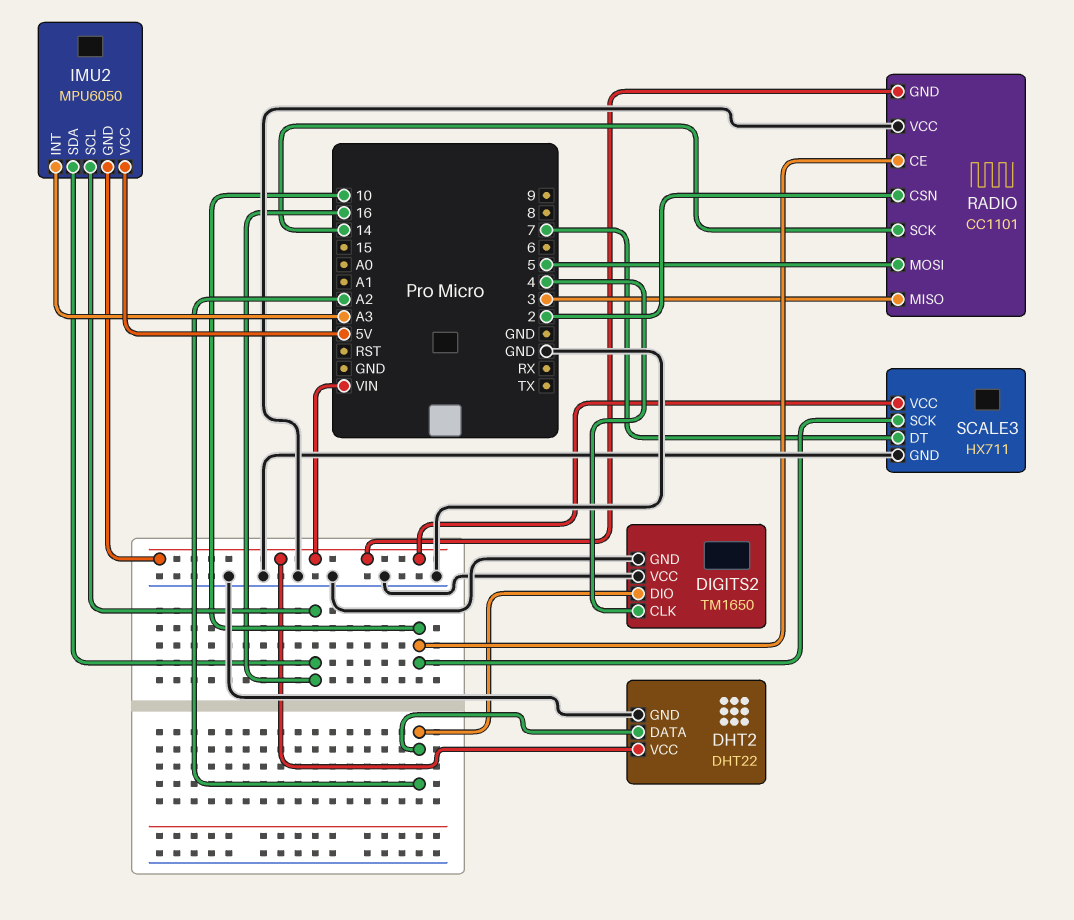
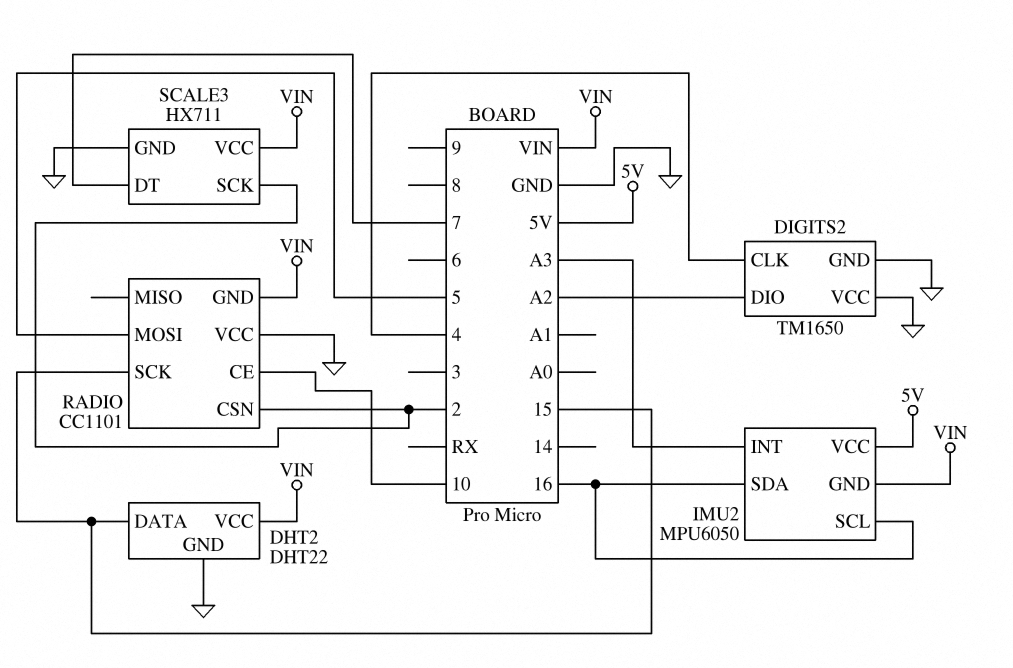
DHT2 pin DATA: A2 -> 15
RADIO pin MISO: 3 -> none
RADIO pin SCK: 14 -> 15
SCALE3 pin SCK: 10 -> 2

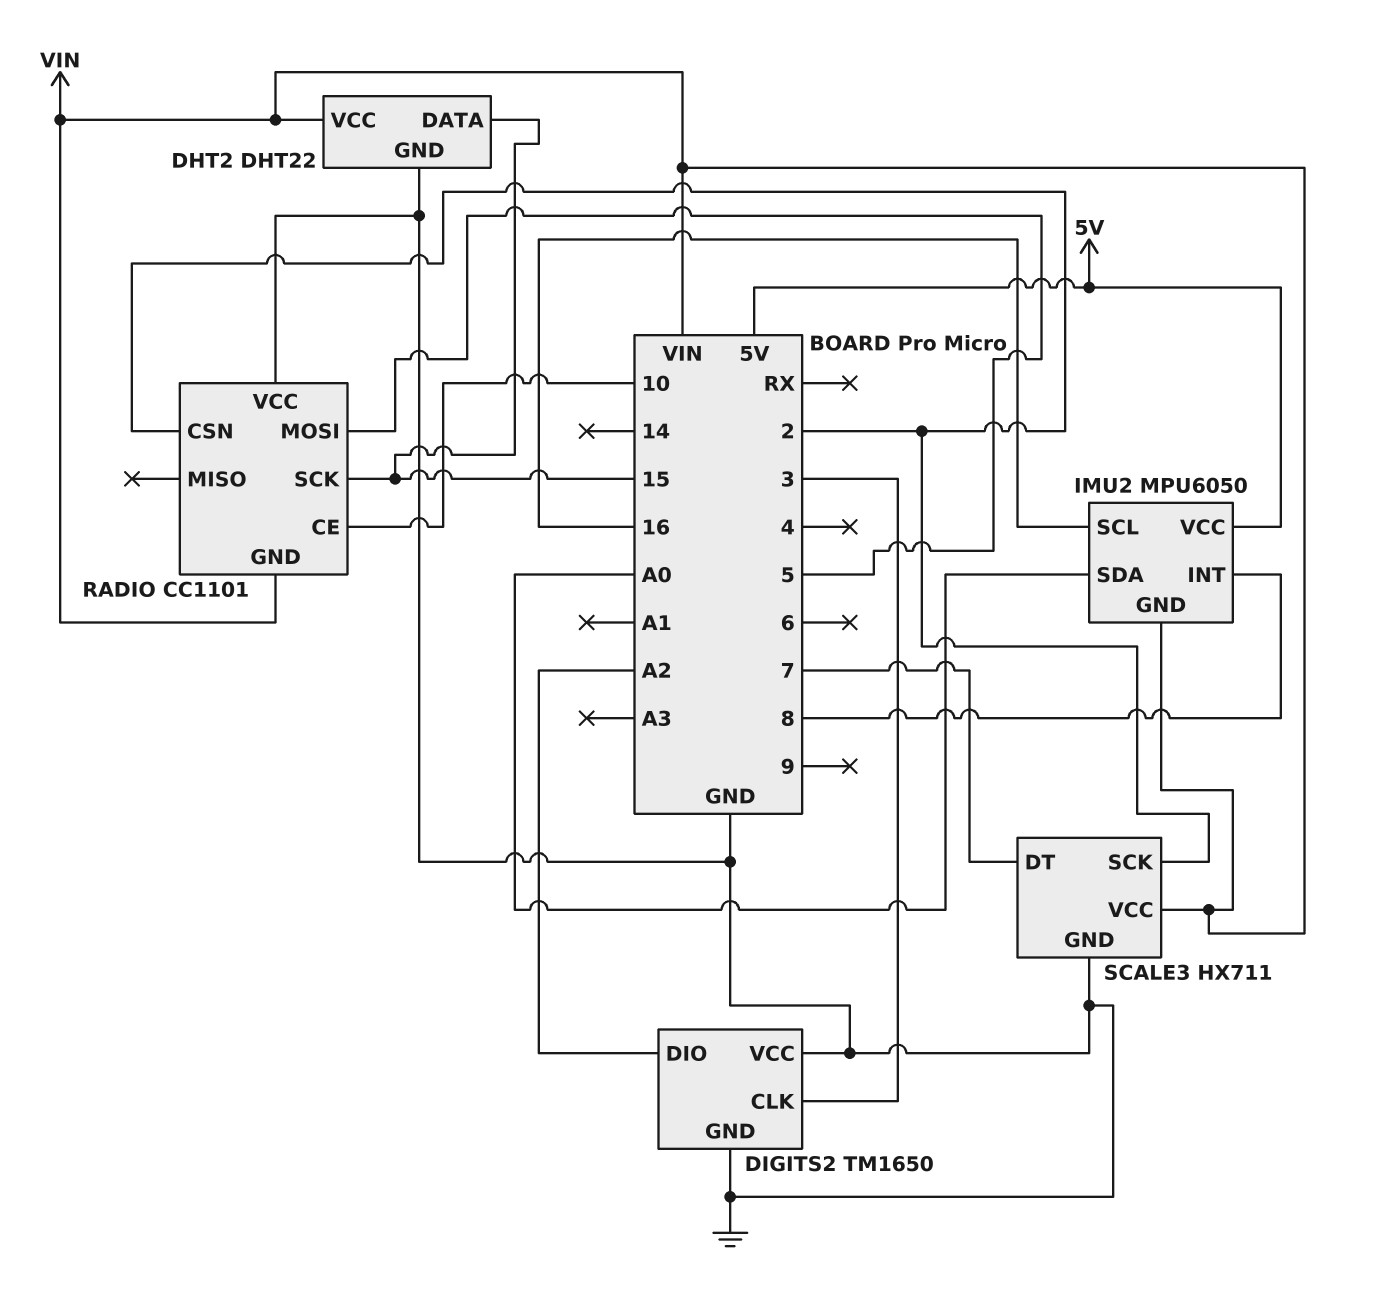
DIGITS2 pin CLK: 4 -> 3
IMU2 pin INT: A3 -> 8
IMU2 pin SDA: 16 -> A0

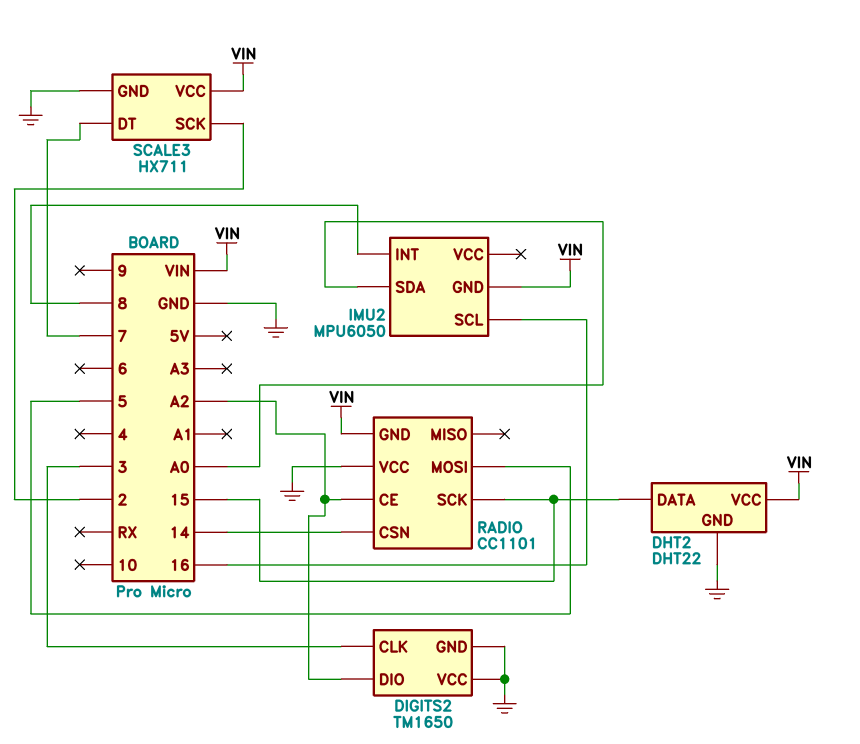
IMU2 pin VCC: 5V -> none
RADIO pin CE: 10 -> A2
RADIO pin CSN: 2 -> 14

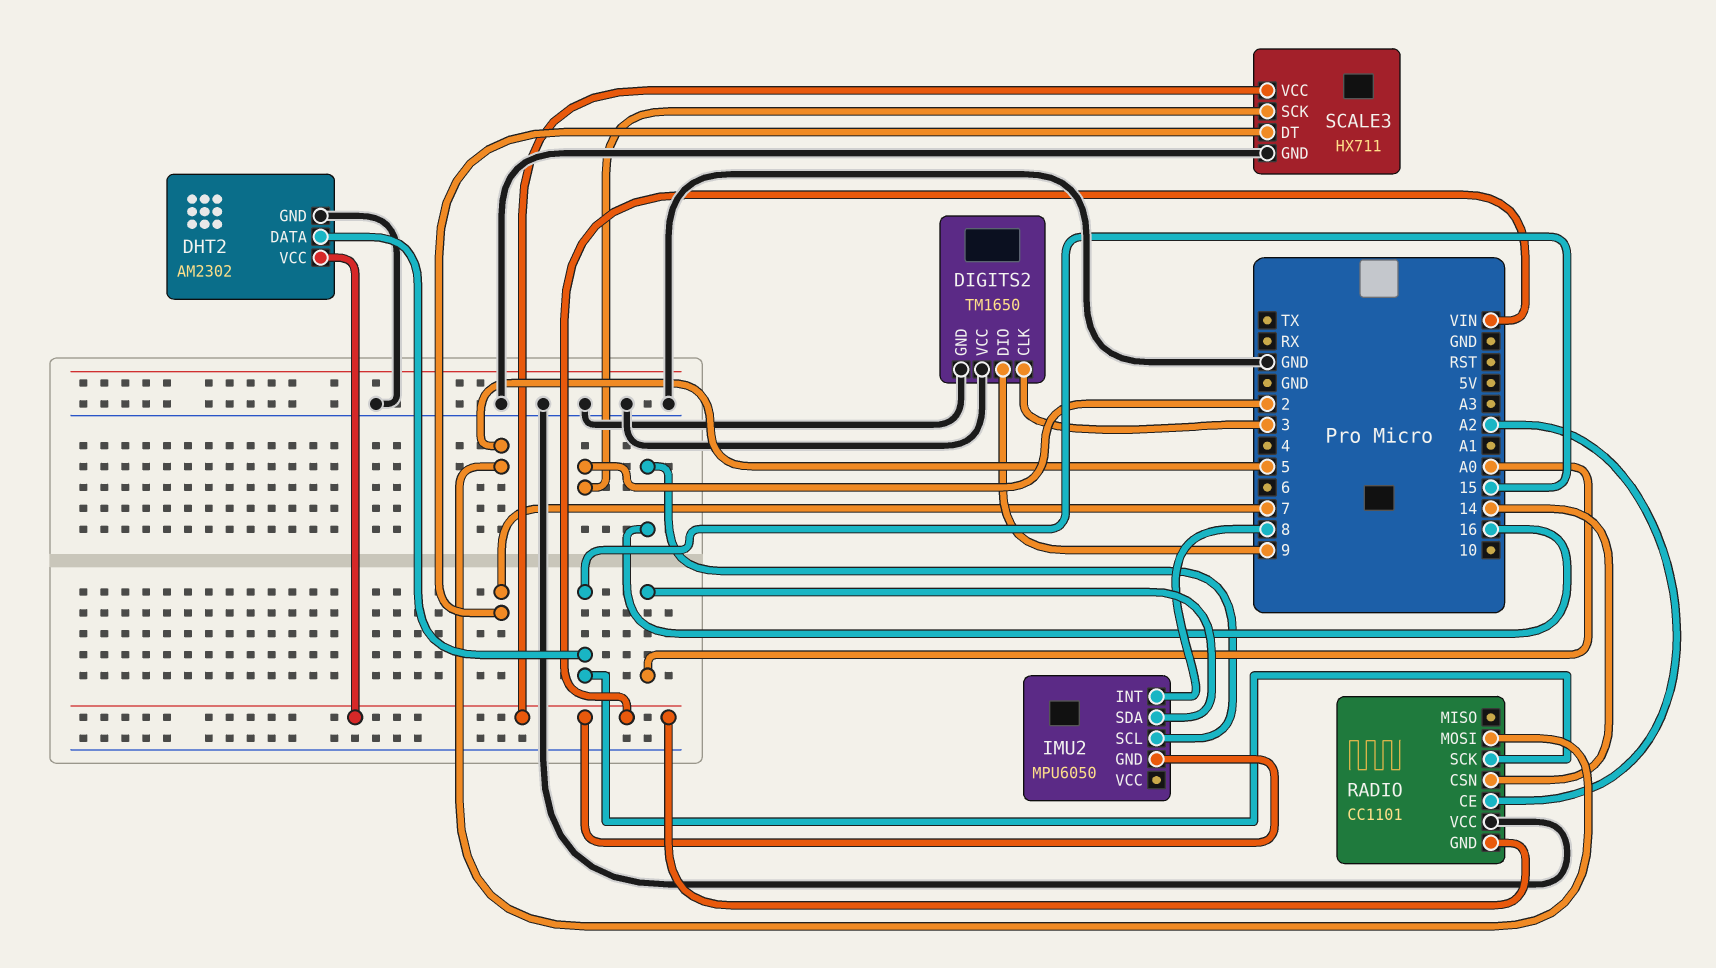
DHT2: DHT22 -> AM2302
DIGITS2 pin DIO: A2 -> 9

